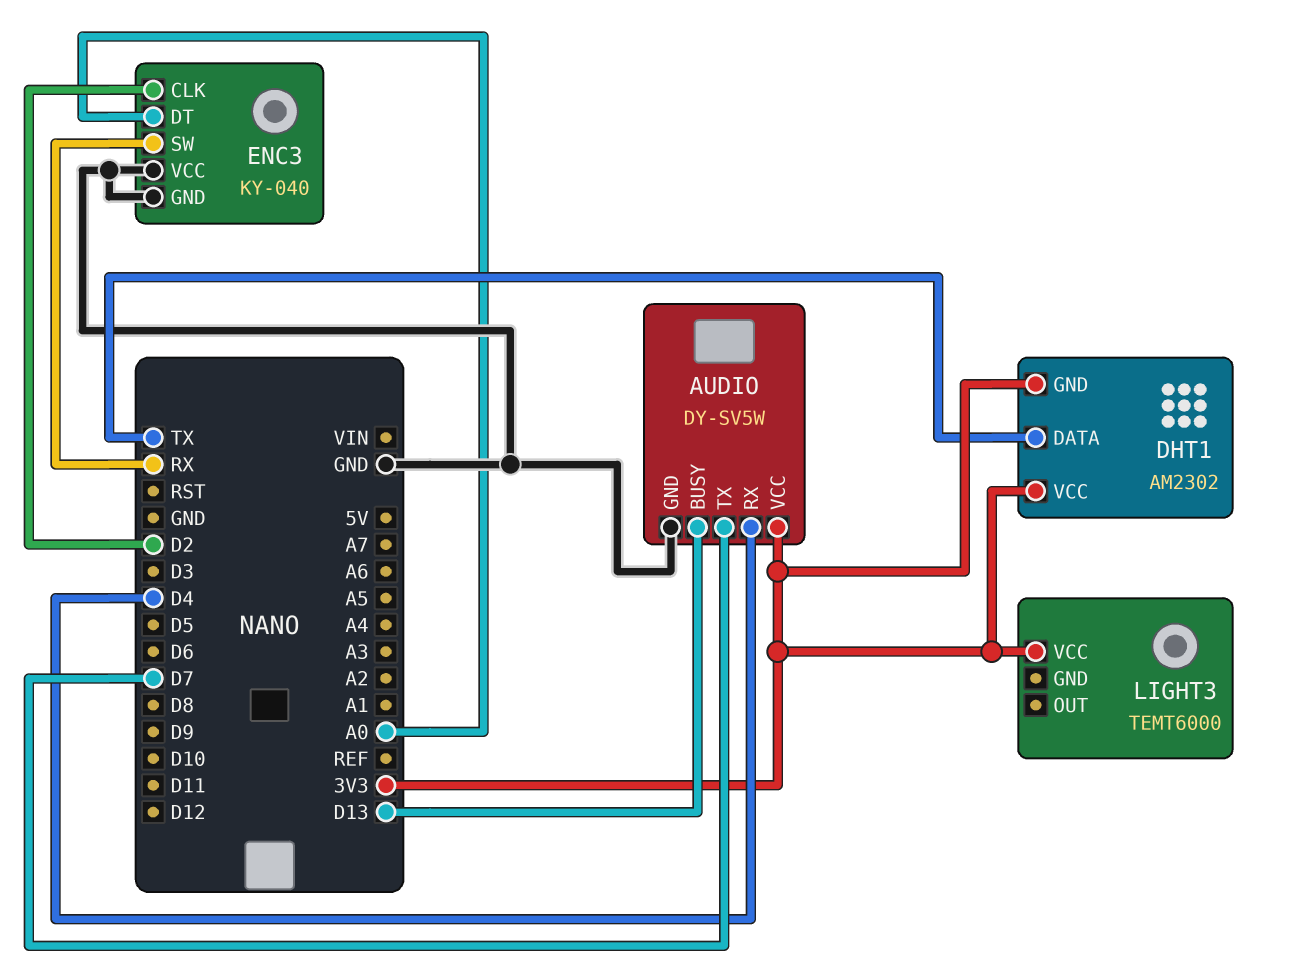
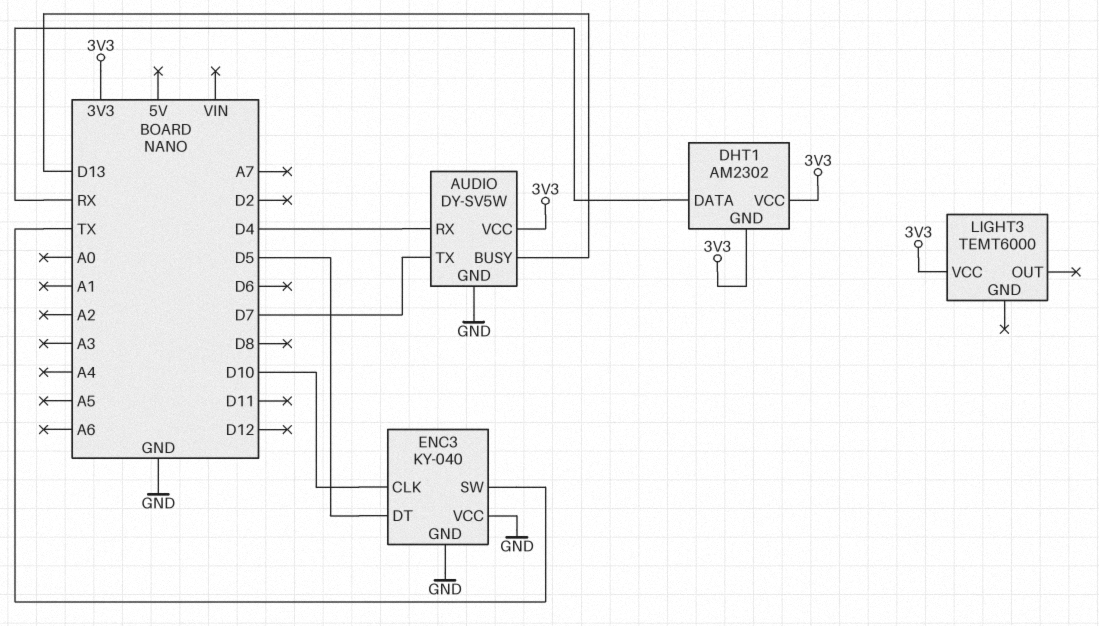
DHT1 pin DATA: TX -> RX
ENC3 pin CLK: D2 -> D10
ENC3 pin DT: A0 -> D5
ENC3 pin SW: RX -> TX

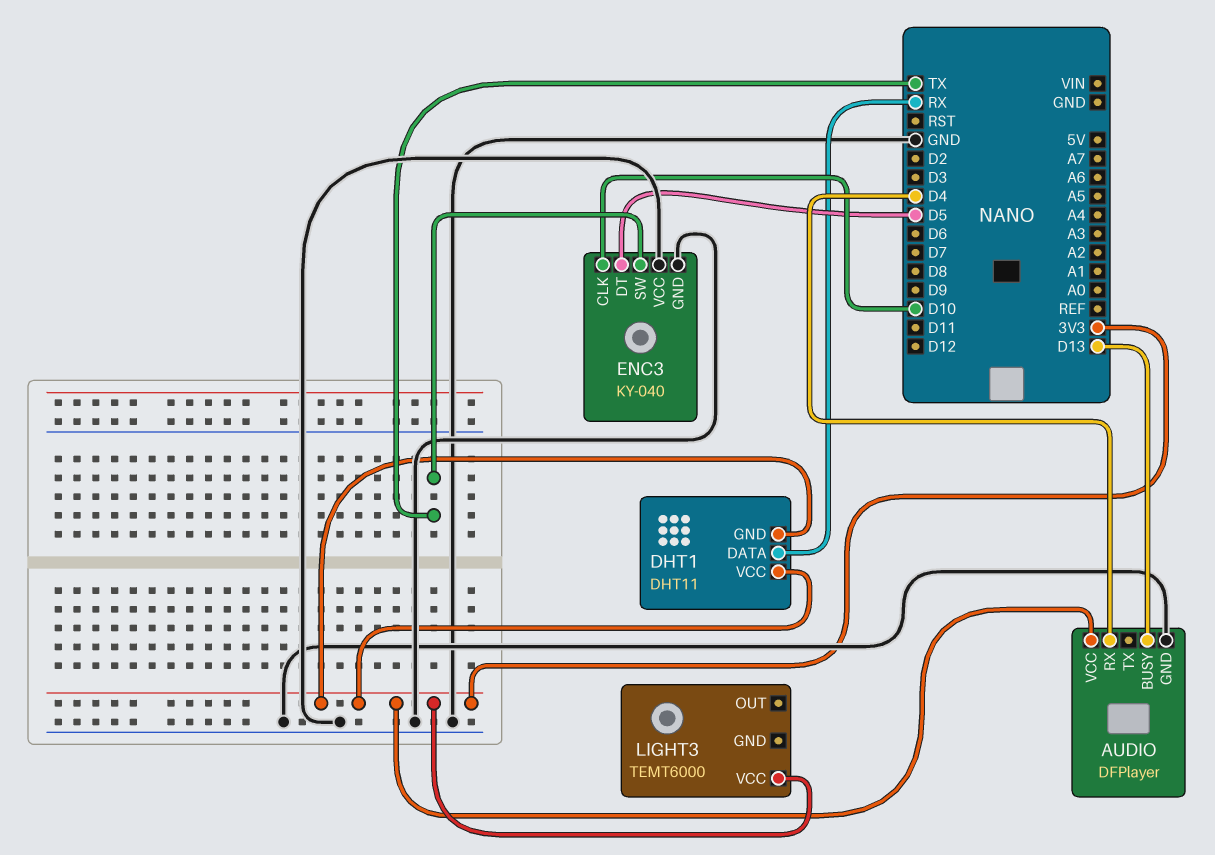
AUDIO: DY-SV5W -> DFPlayer
AUDIO pin TX: D7 -> none
DHT1: AM2302 -> DHT11

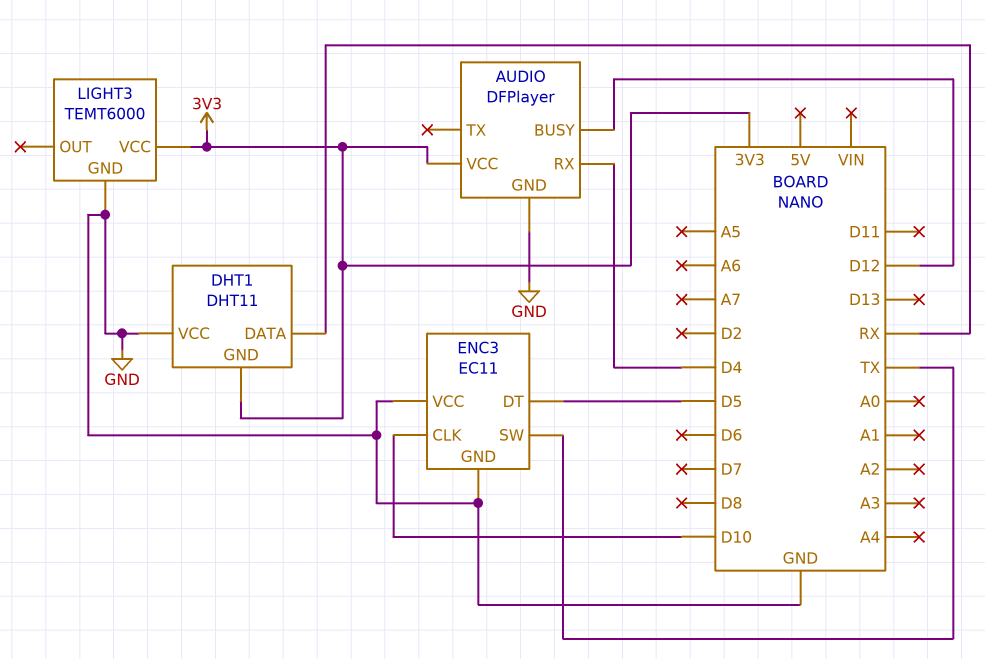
AUDIO pin BUSY: D13 -> D12
DHT1 pin VCC: 3V3 -> GND
ENC3: KY-040 -> EC11
LIGHT3 pin GND: none -> GND

